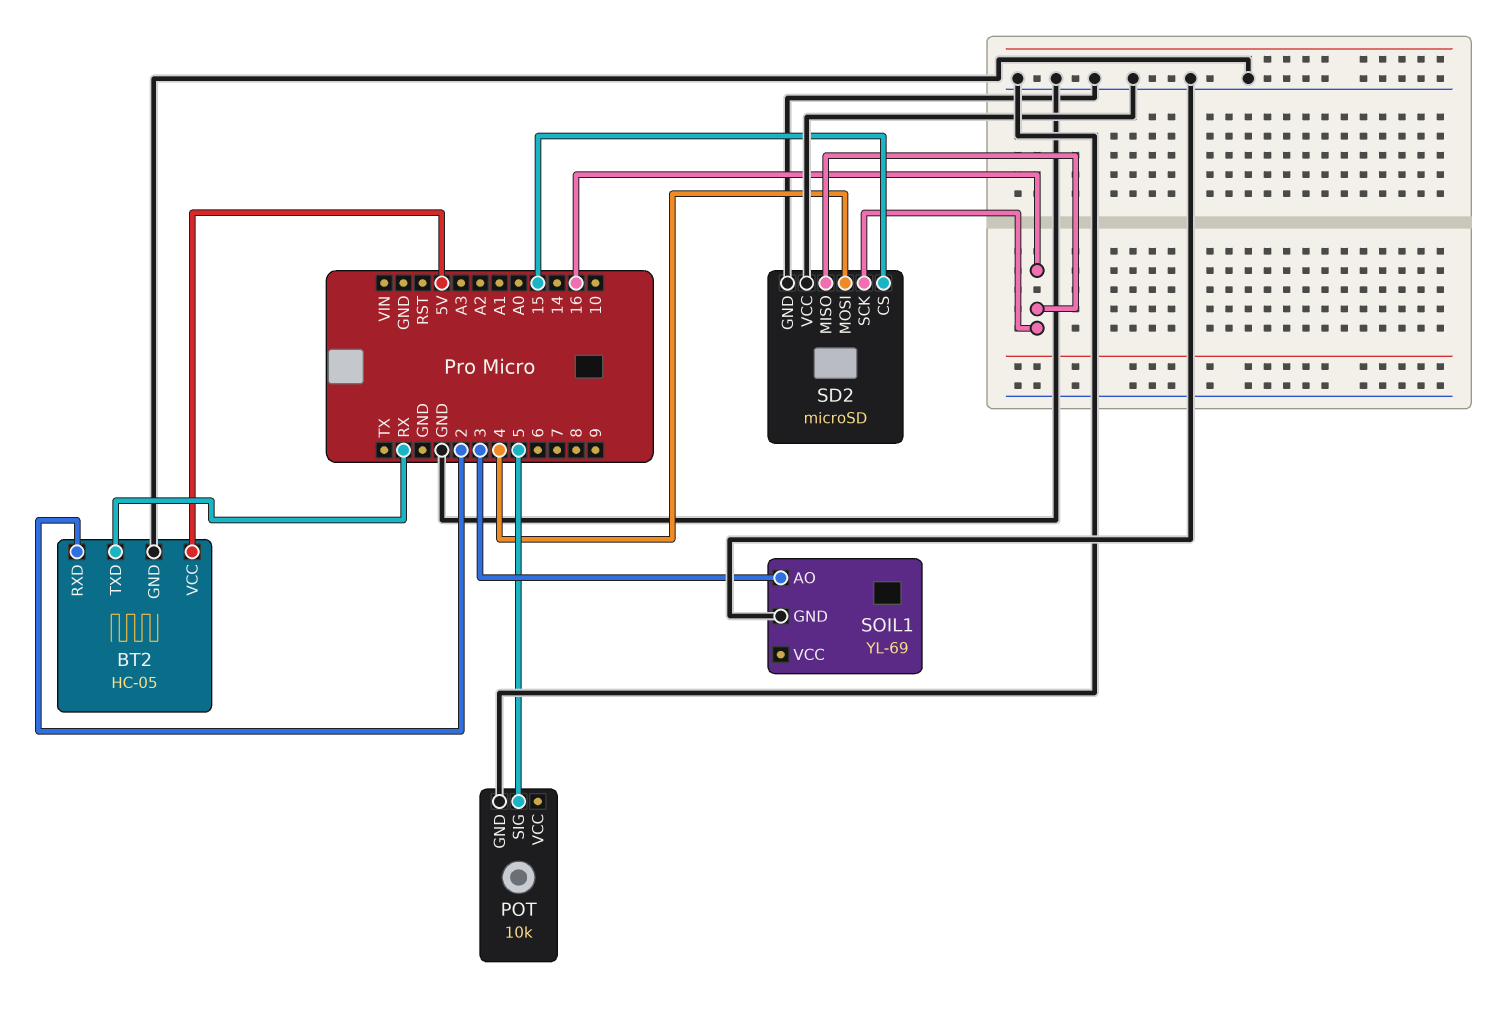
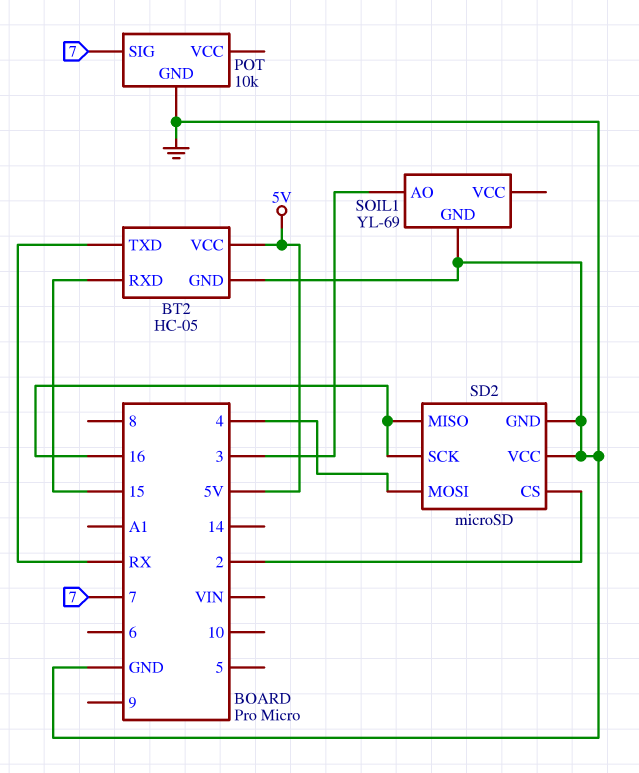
BT2 pin RXD: 2 -> 15
POT pin SIG: 5 -> 7
SD2 pin CS: 15 -> 2

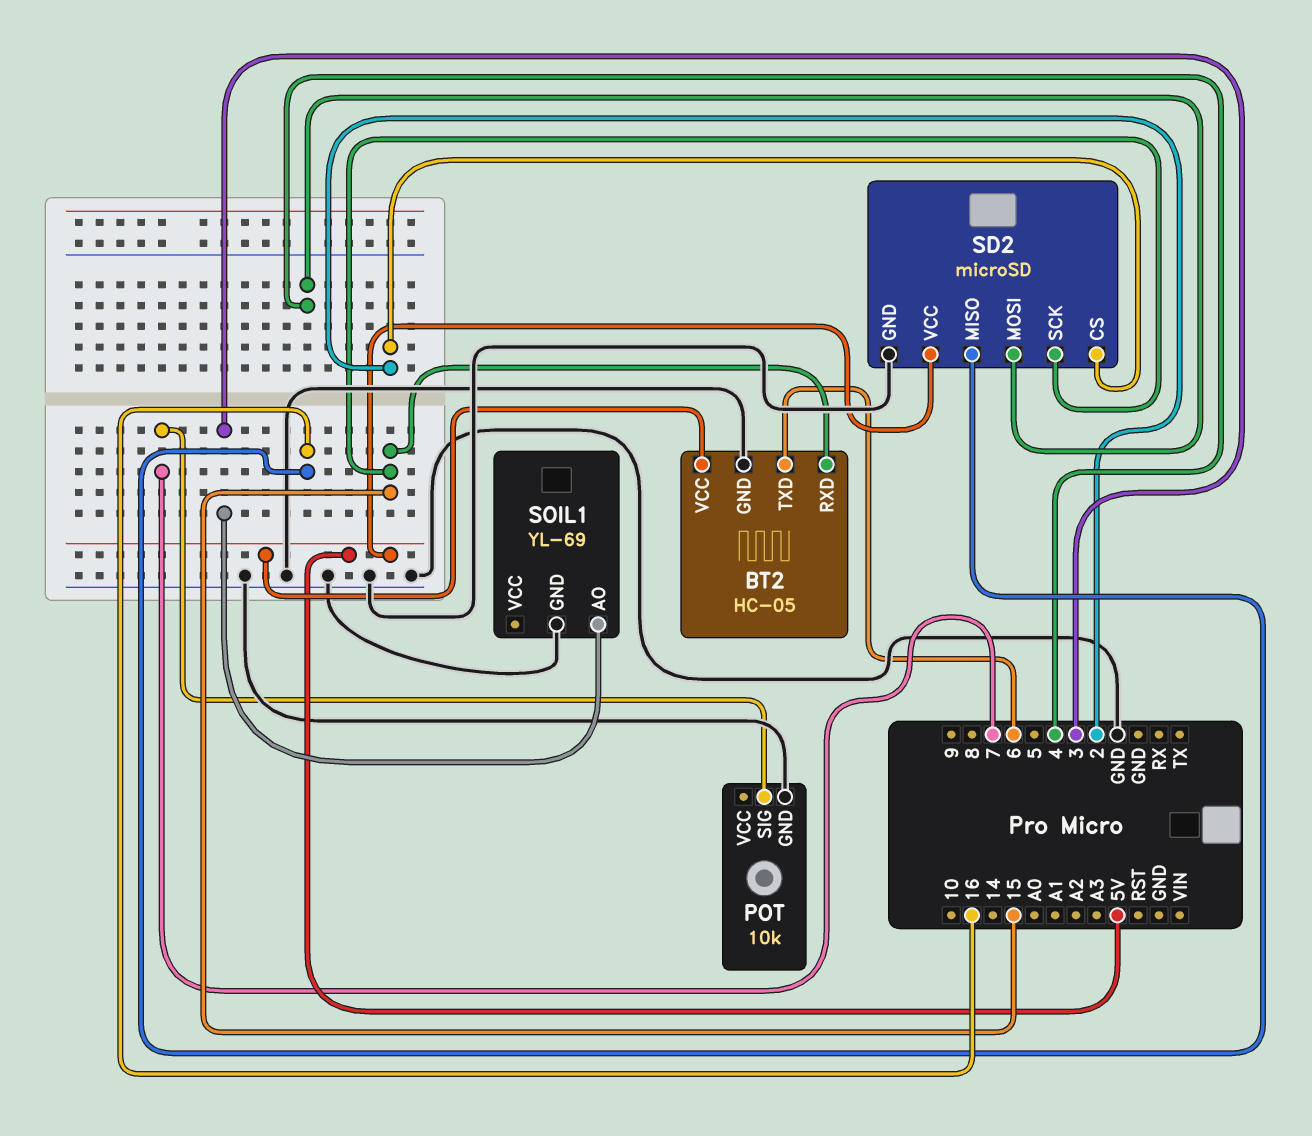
BT2 pin TXD: RX -> 6
SD2 pin SCK: 16 -> 15
SD2 pin VCC: GND -> 5V

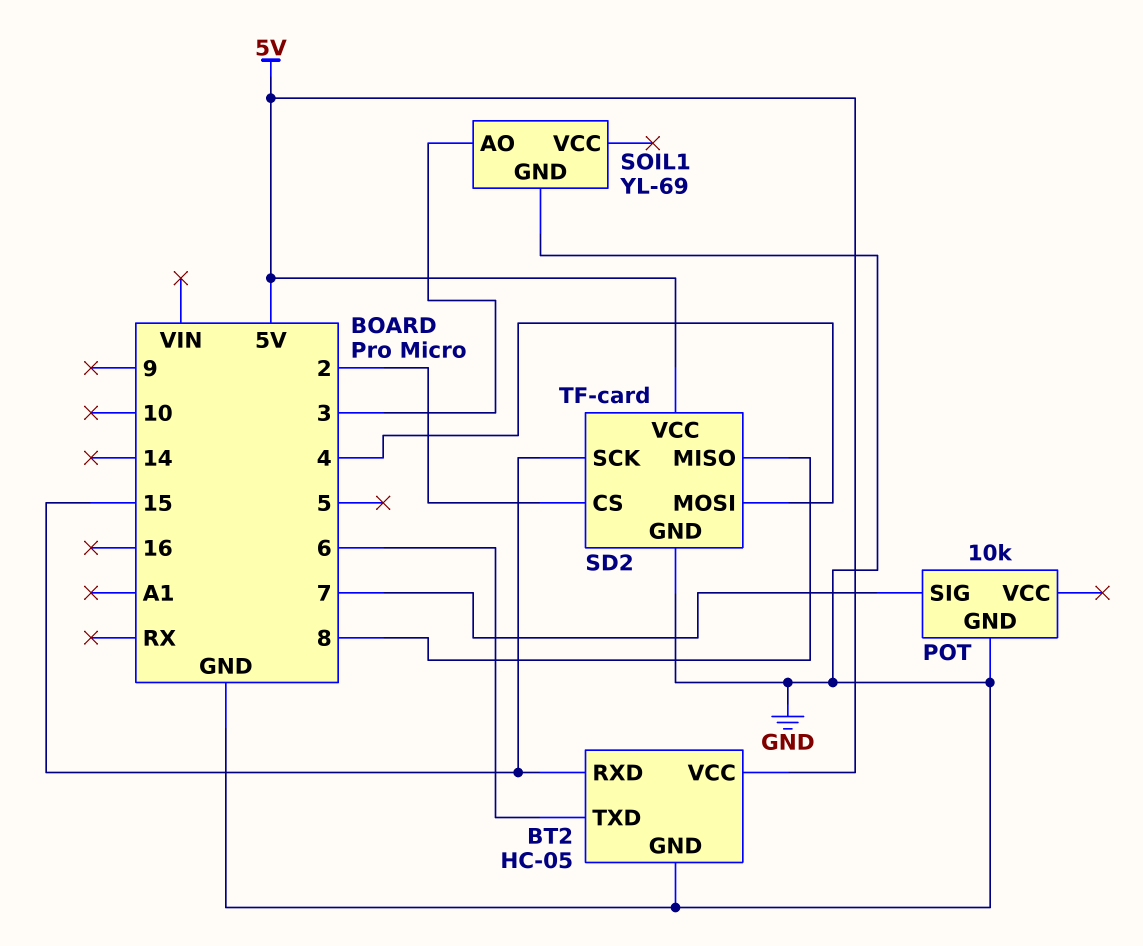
SD2: microSD -> TF-card
SD2 pin MISO: 16 -> 8

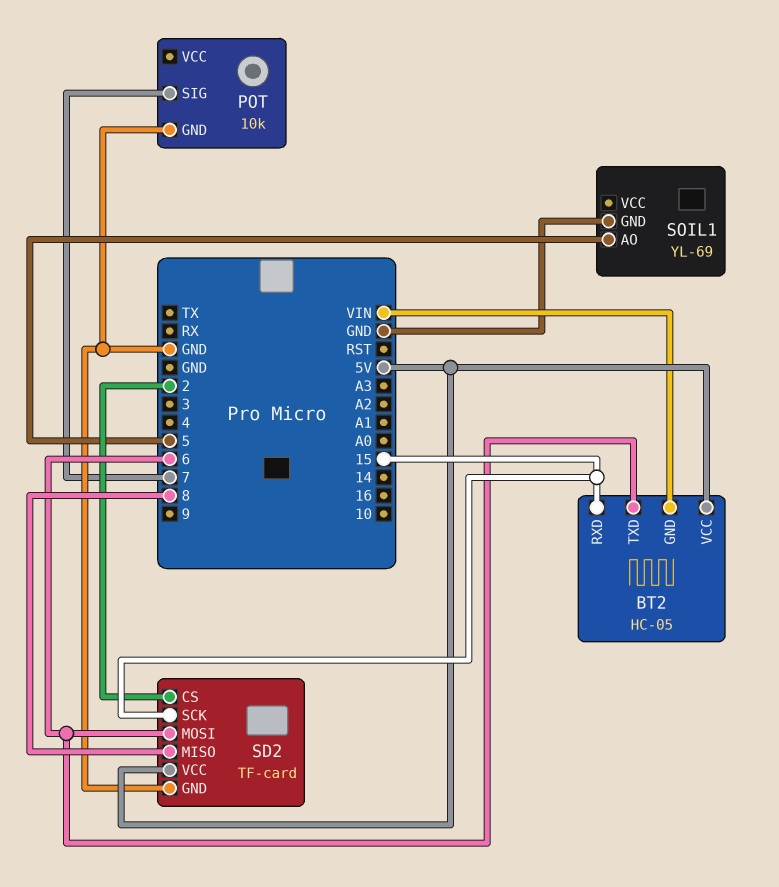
BT2 pin GND: GND -> VIN
SD2 pin MOSI: 4 -> 6
SOIL1 pin AO: 3 -> 5

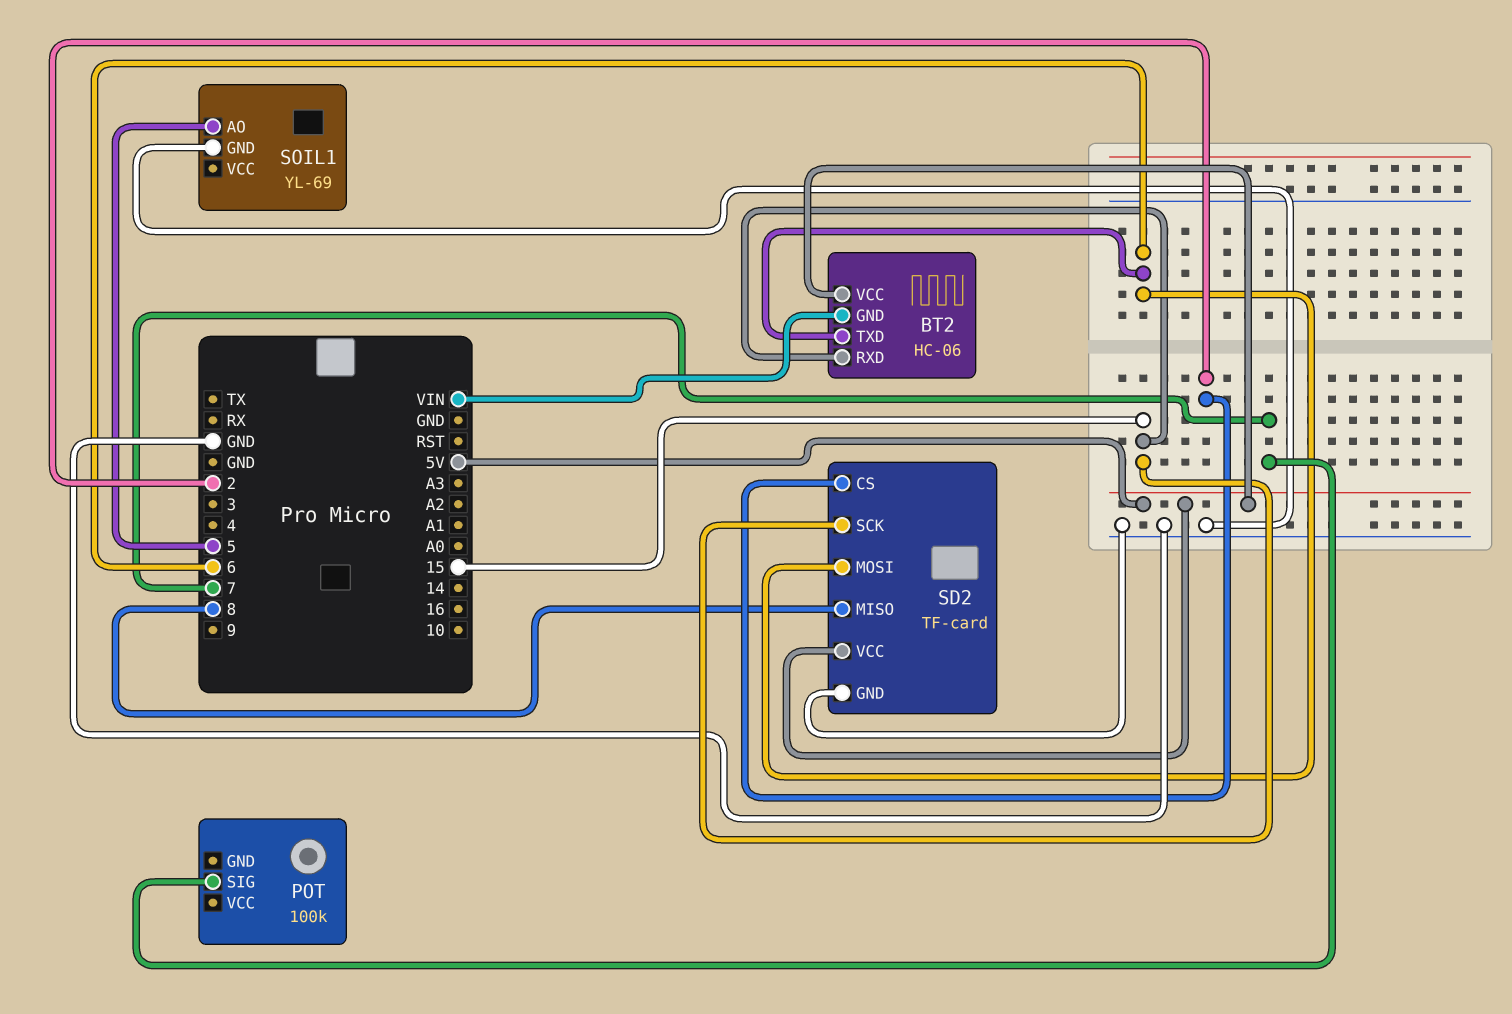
BT2: HC-05 -> HC-06
POT: 10k -> 100k
POT pin GND: GND -> none

